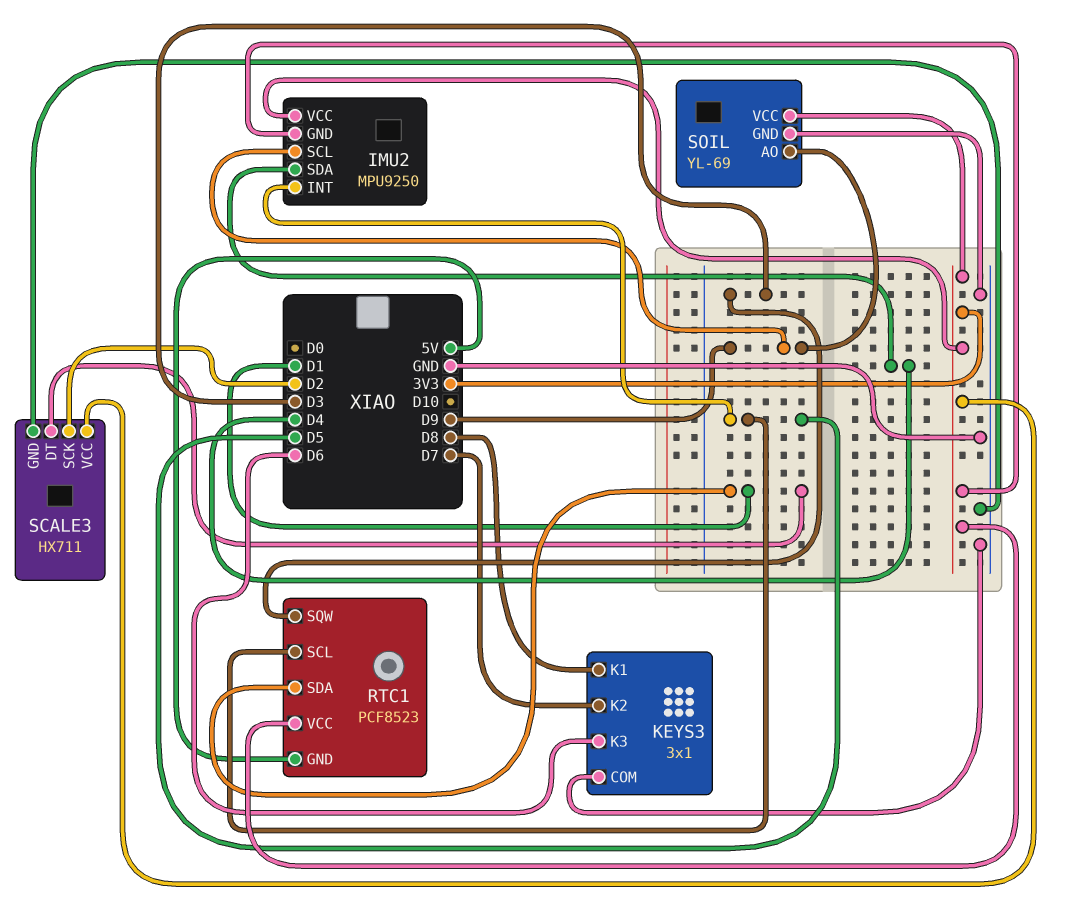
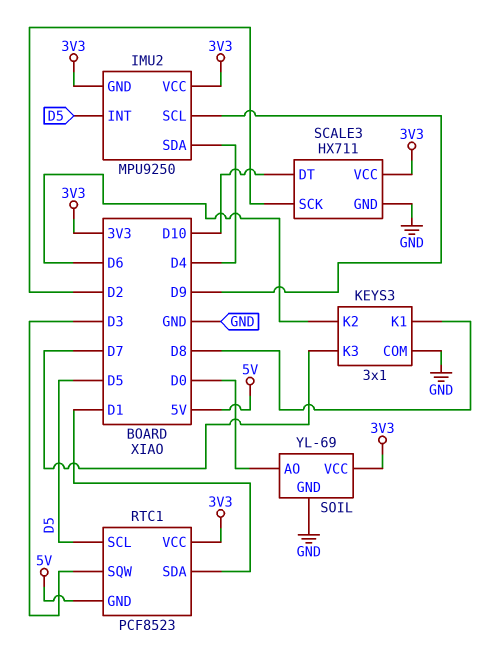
KEYS3 pin K2: D7 -> D6
KEYS3 pin K3: D6 -> D7
SCALE3 pin DT: D1 -> D10
SOIL pin AO: D9 -> D0

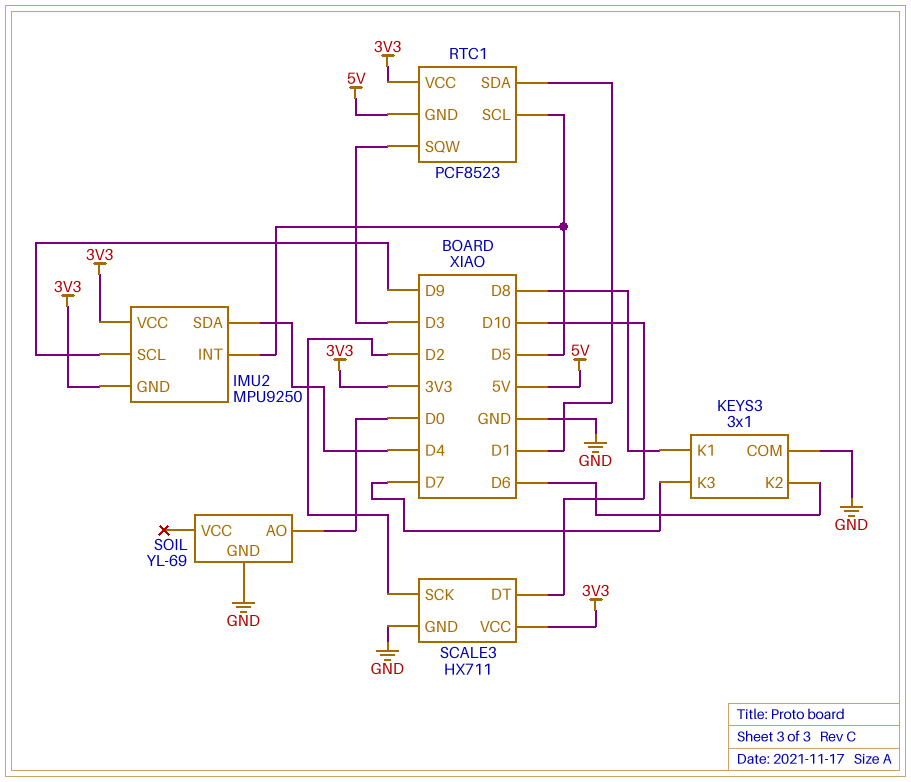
SOIL pin VCC: 3V3 -> none

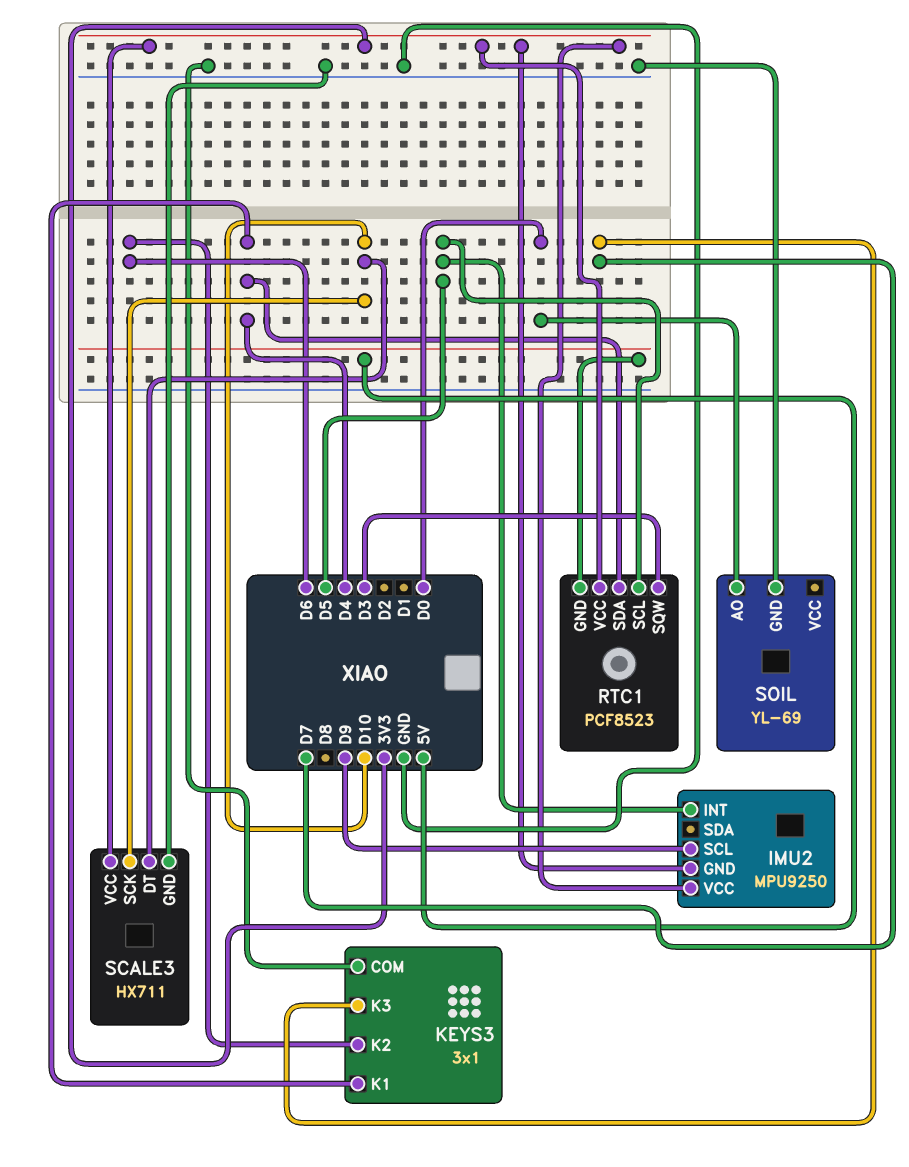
IMU2 pin SDA: D4 -> none
KEYS3 pin K1: D8 -> D4
RTC1 pin SDA: D1 -> D4
SCALE3 pin SCK: D2 -> D10

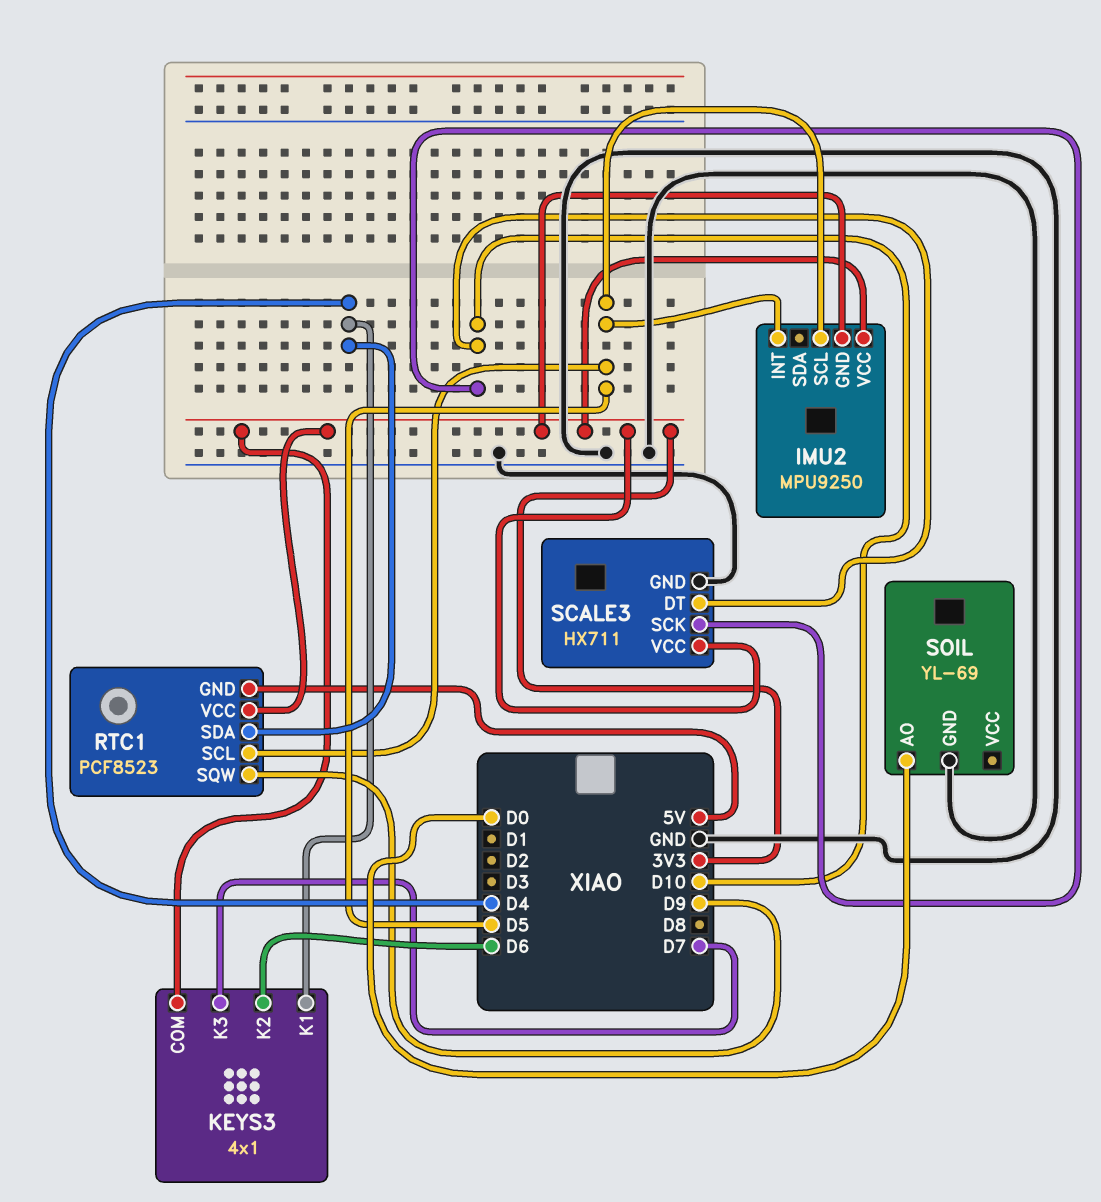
IMU2 pin SCL: D9 -> D5
KEYS3: 3x1 -> 4x1
KEYS3 pin COM: GND -> 3V3
RTC1 pin SQW: D3 -> D9

